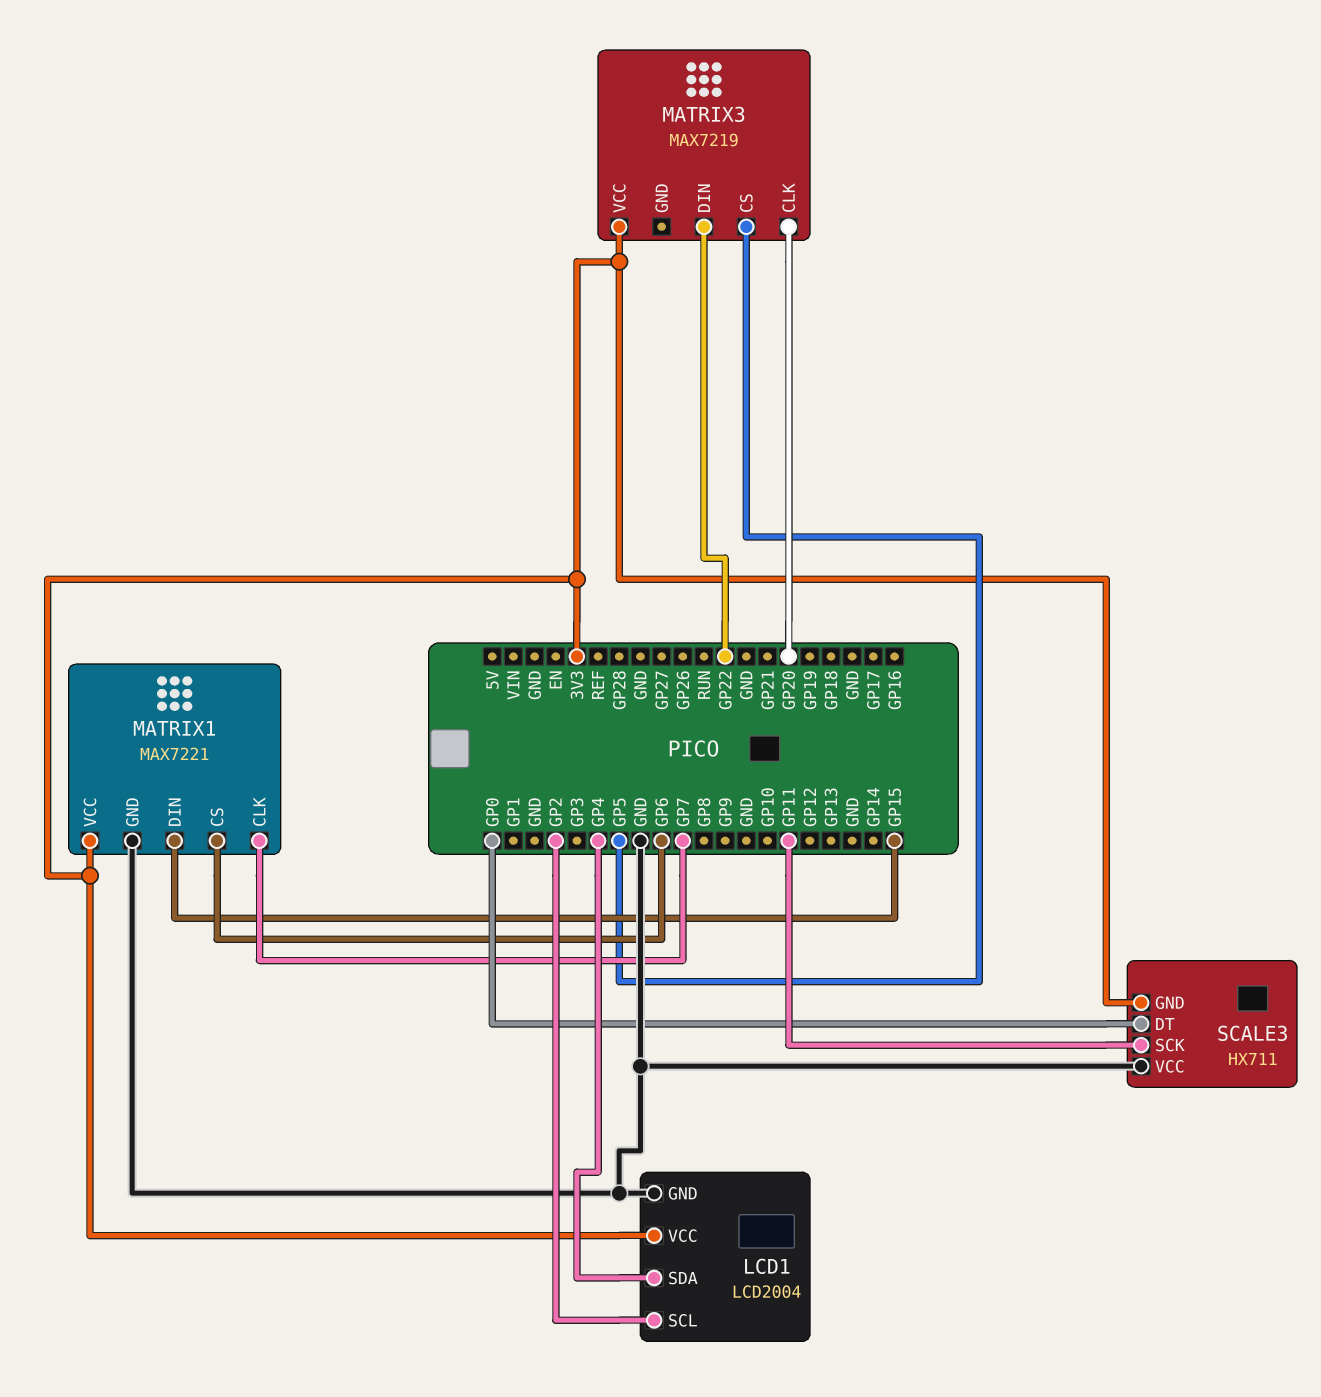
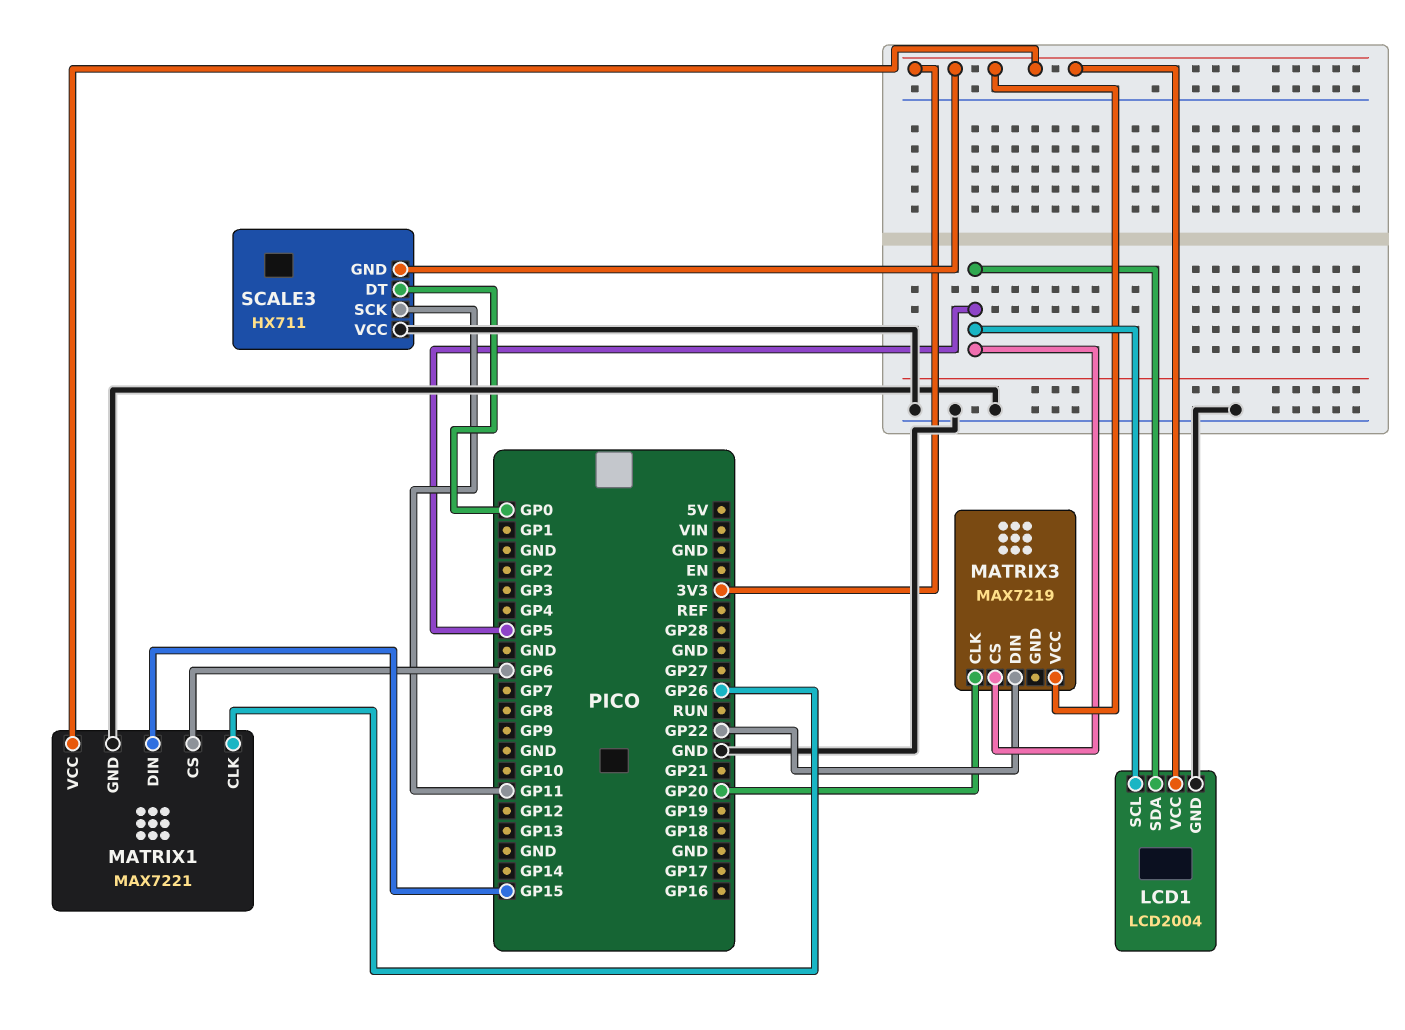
LCD1 pin SCL: GP2 -> GP5
LCD1 pin SDA: GP4 -> GP5
MATRIX1 pin CLK: GP7 -> GP26

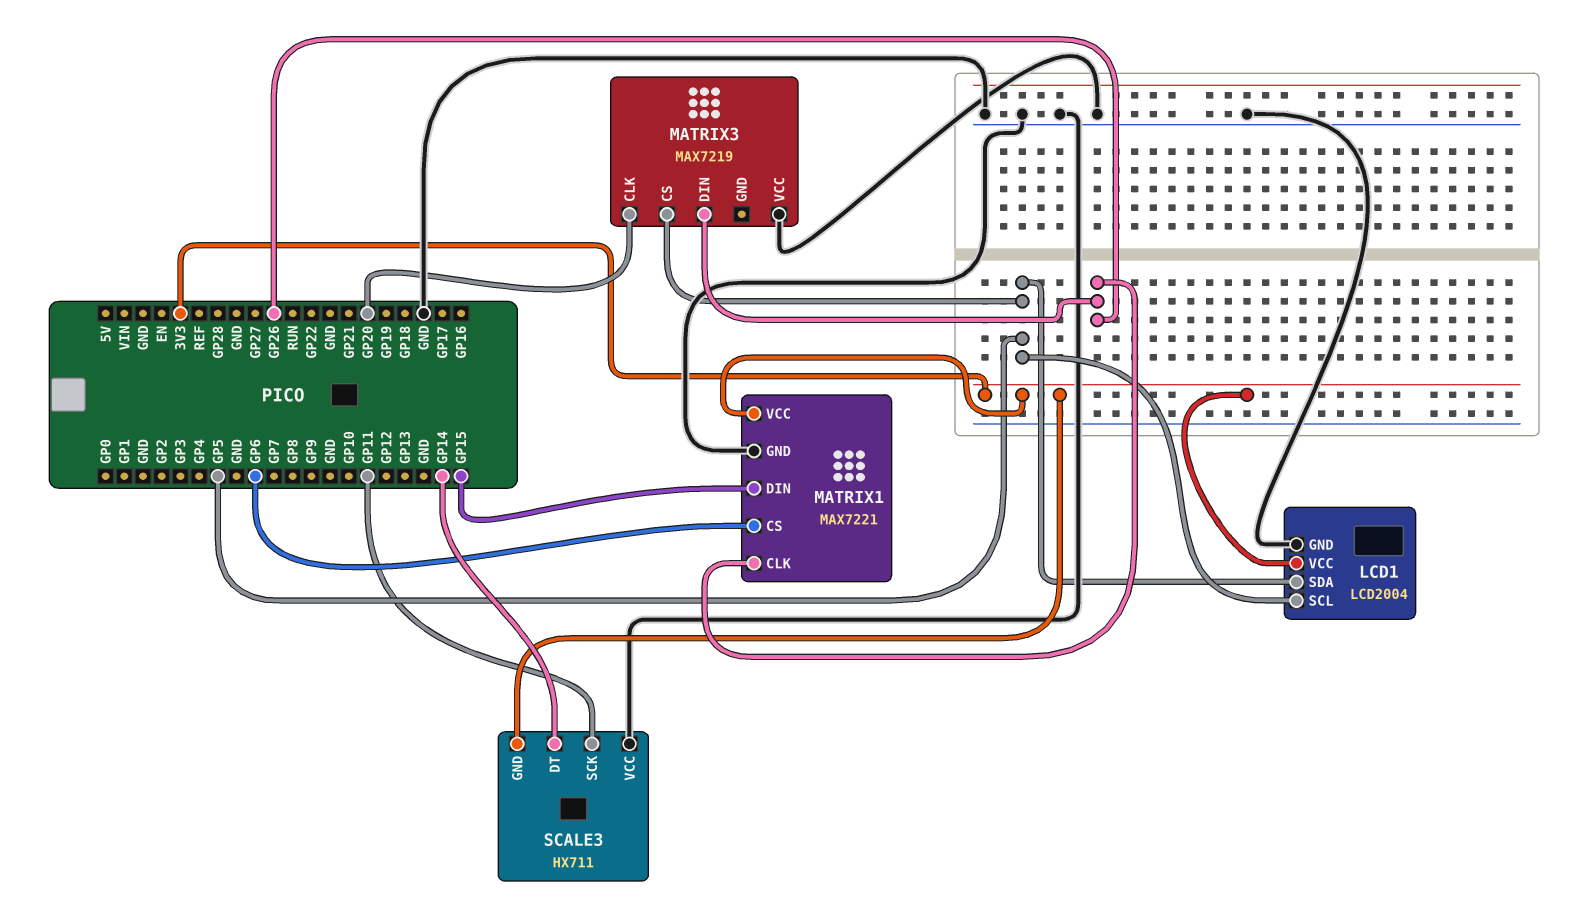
MATRIX3 pin DIN: GP22 -> GP26
MATRIX3 pin VCC: 3V3 -> GND
SCALE3 pin DT: GP0 -> GP14

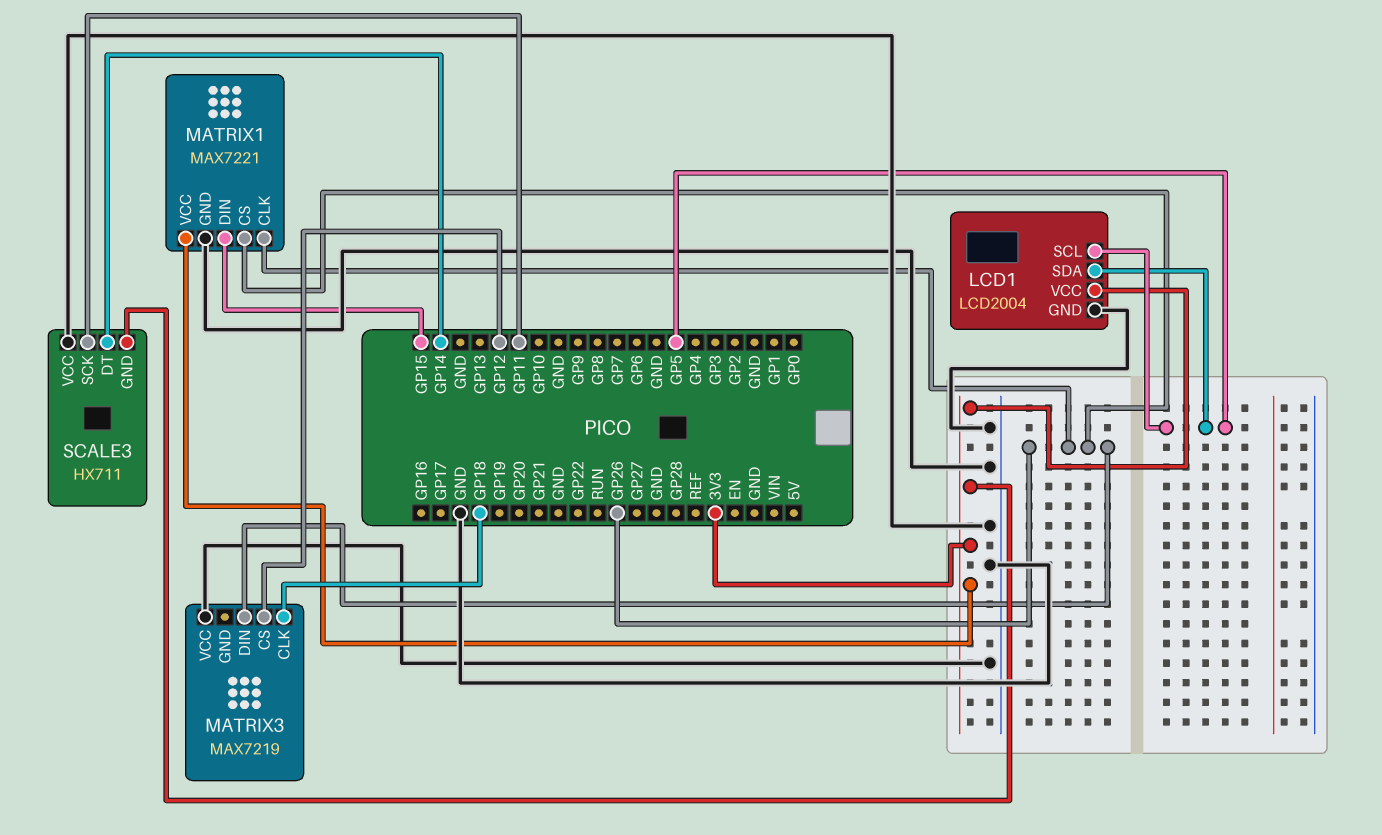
MATRIX1 pin CS: GP6 -> GP26
MATRIX3 pin CLK: GP20 -> GP18
MATRIX3 pin CS: GP5 -> GP12

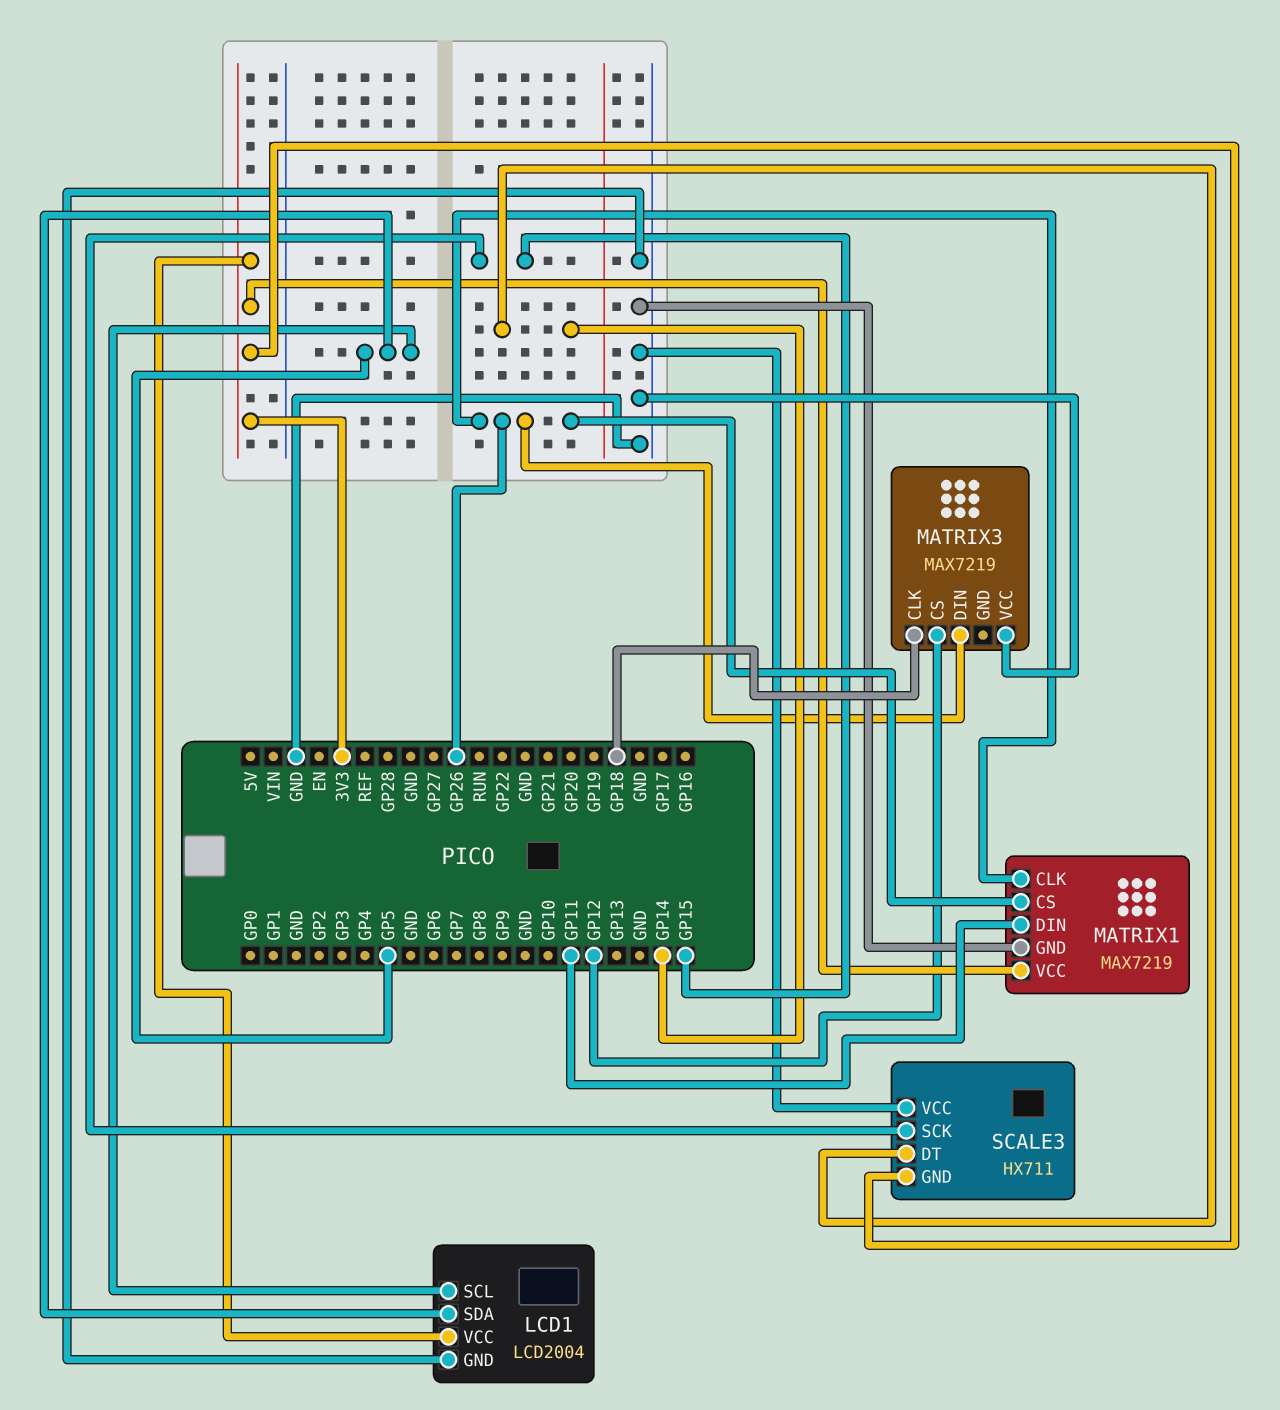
MATRIX1: MAX7221 -> MAX7219
MATRIX1 pin DIN: GP15 -> GP11
SCALE3 pin SCK: GP11 -> GP15

